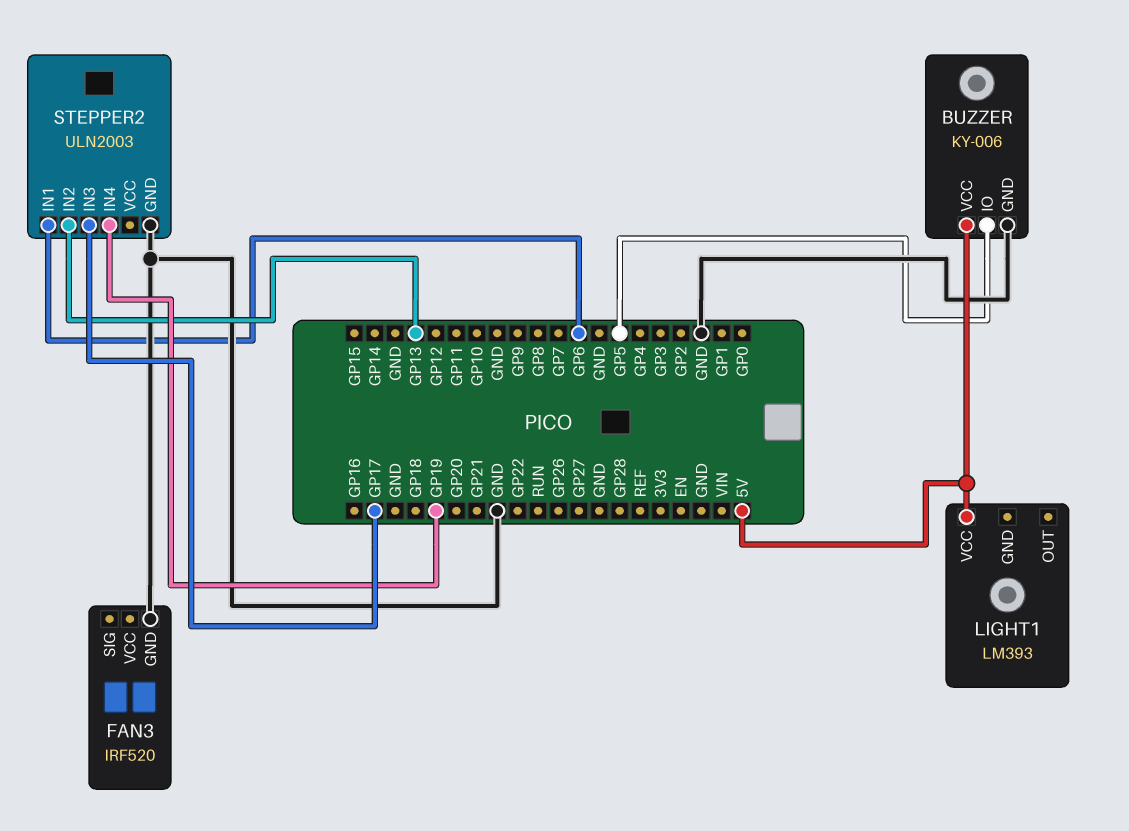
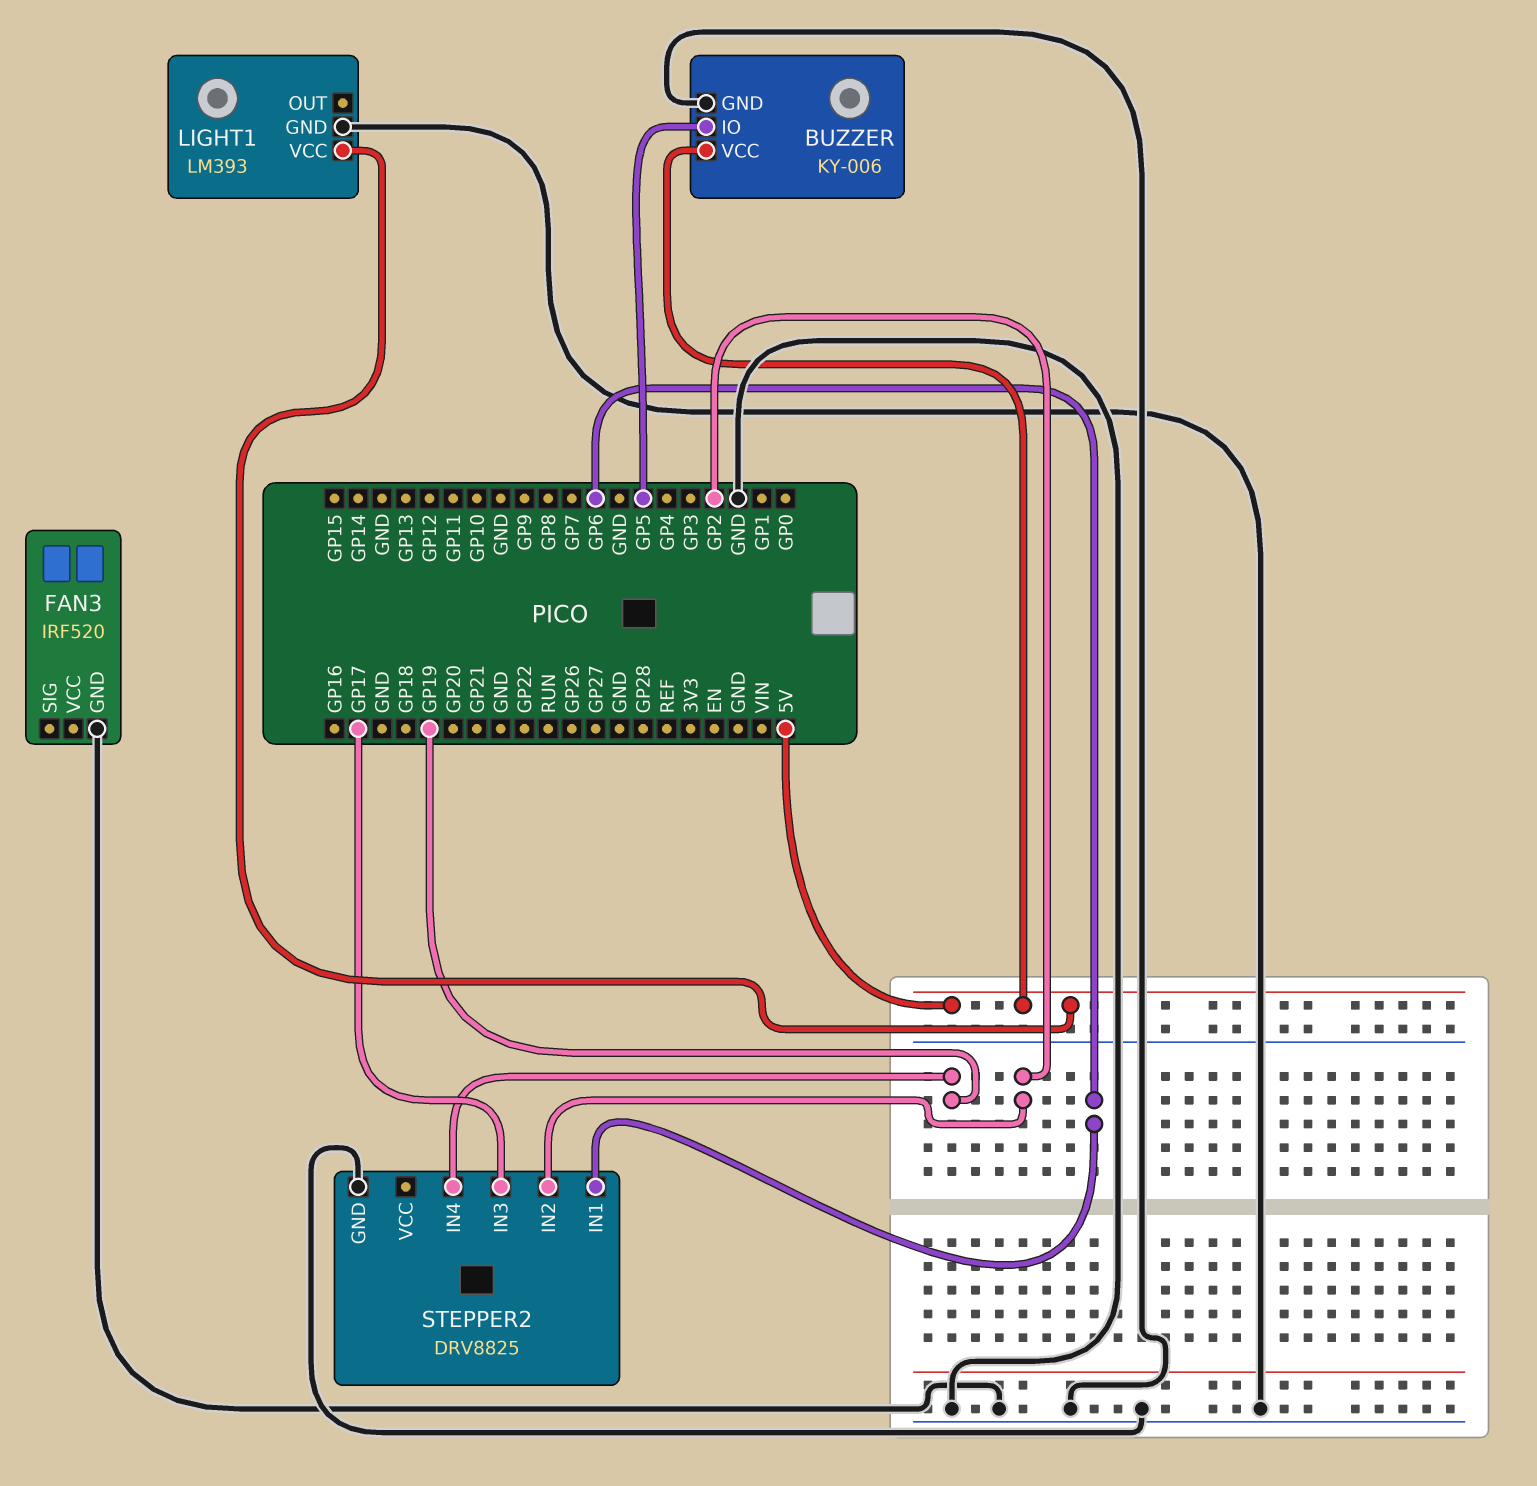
LIGHT1 pin GND: none -> GND
STEPPER2: ULN2003 -> DRV8825
STEPPER2 pin IN2: GP13 -> GP2

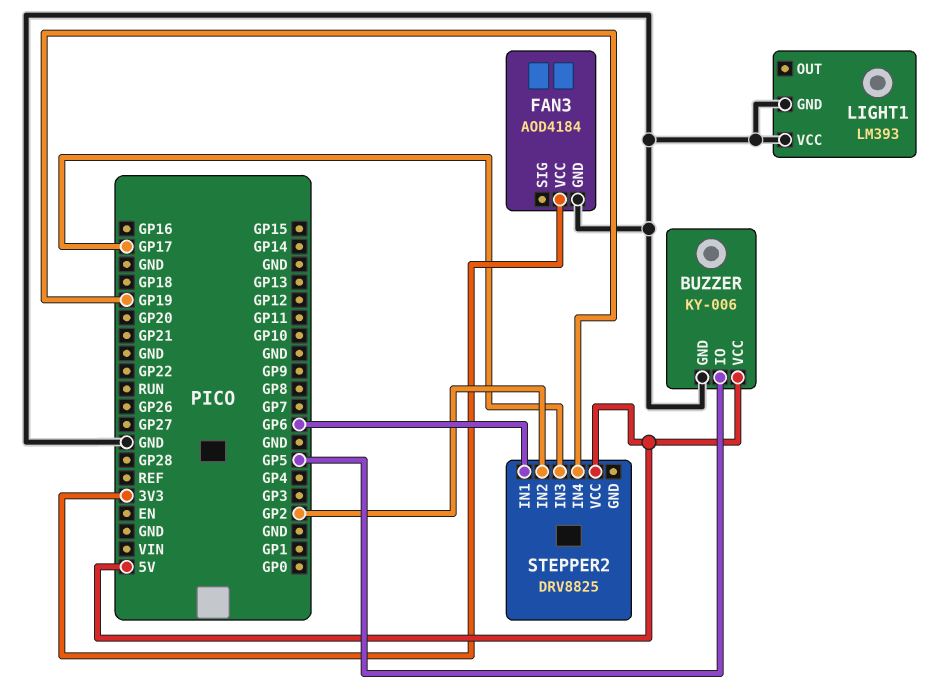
FAN3: IRF520 -> AOD4184
FAN3 pin VCC: none -> 3V3
LIGHT1 pin VCC: 5V -> GND
STEPPER2 pin GND: GND -> none
STEPPER2 pin VCC: none -> 5V

